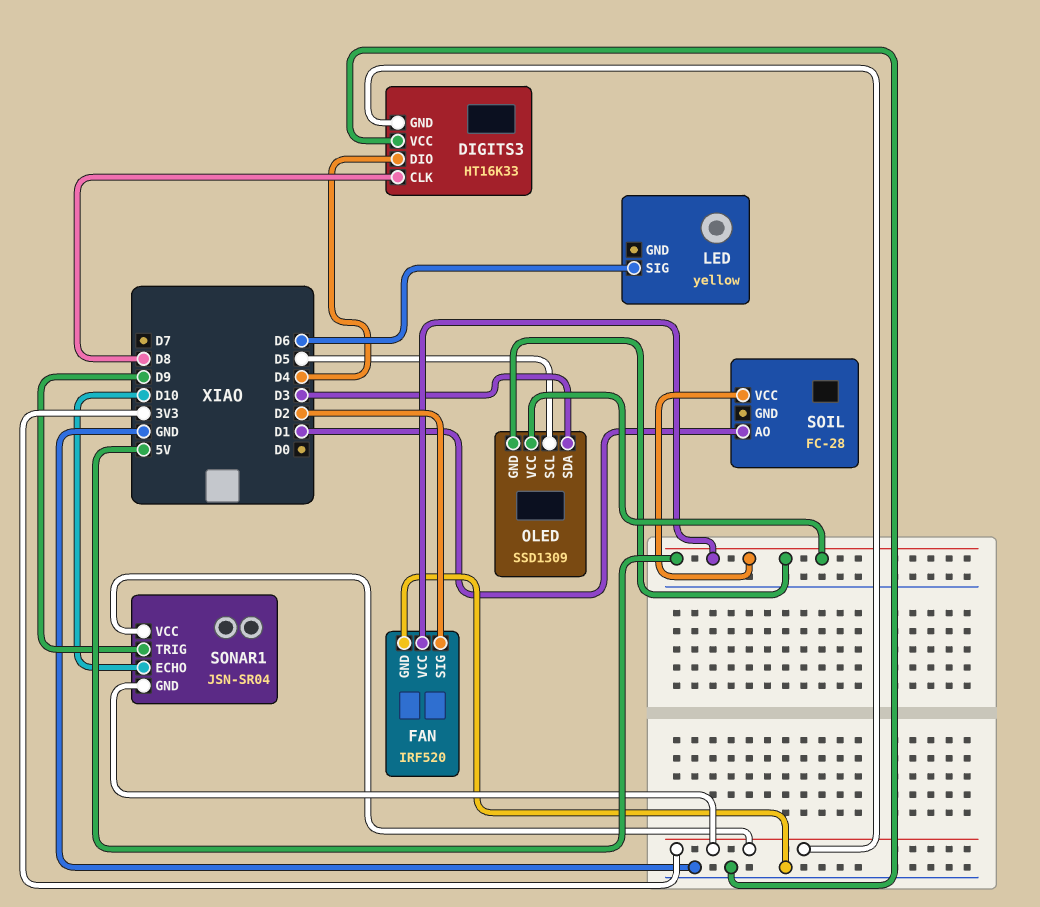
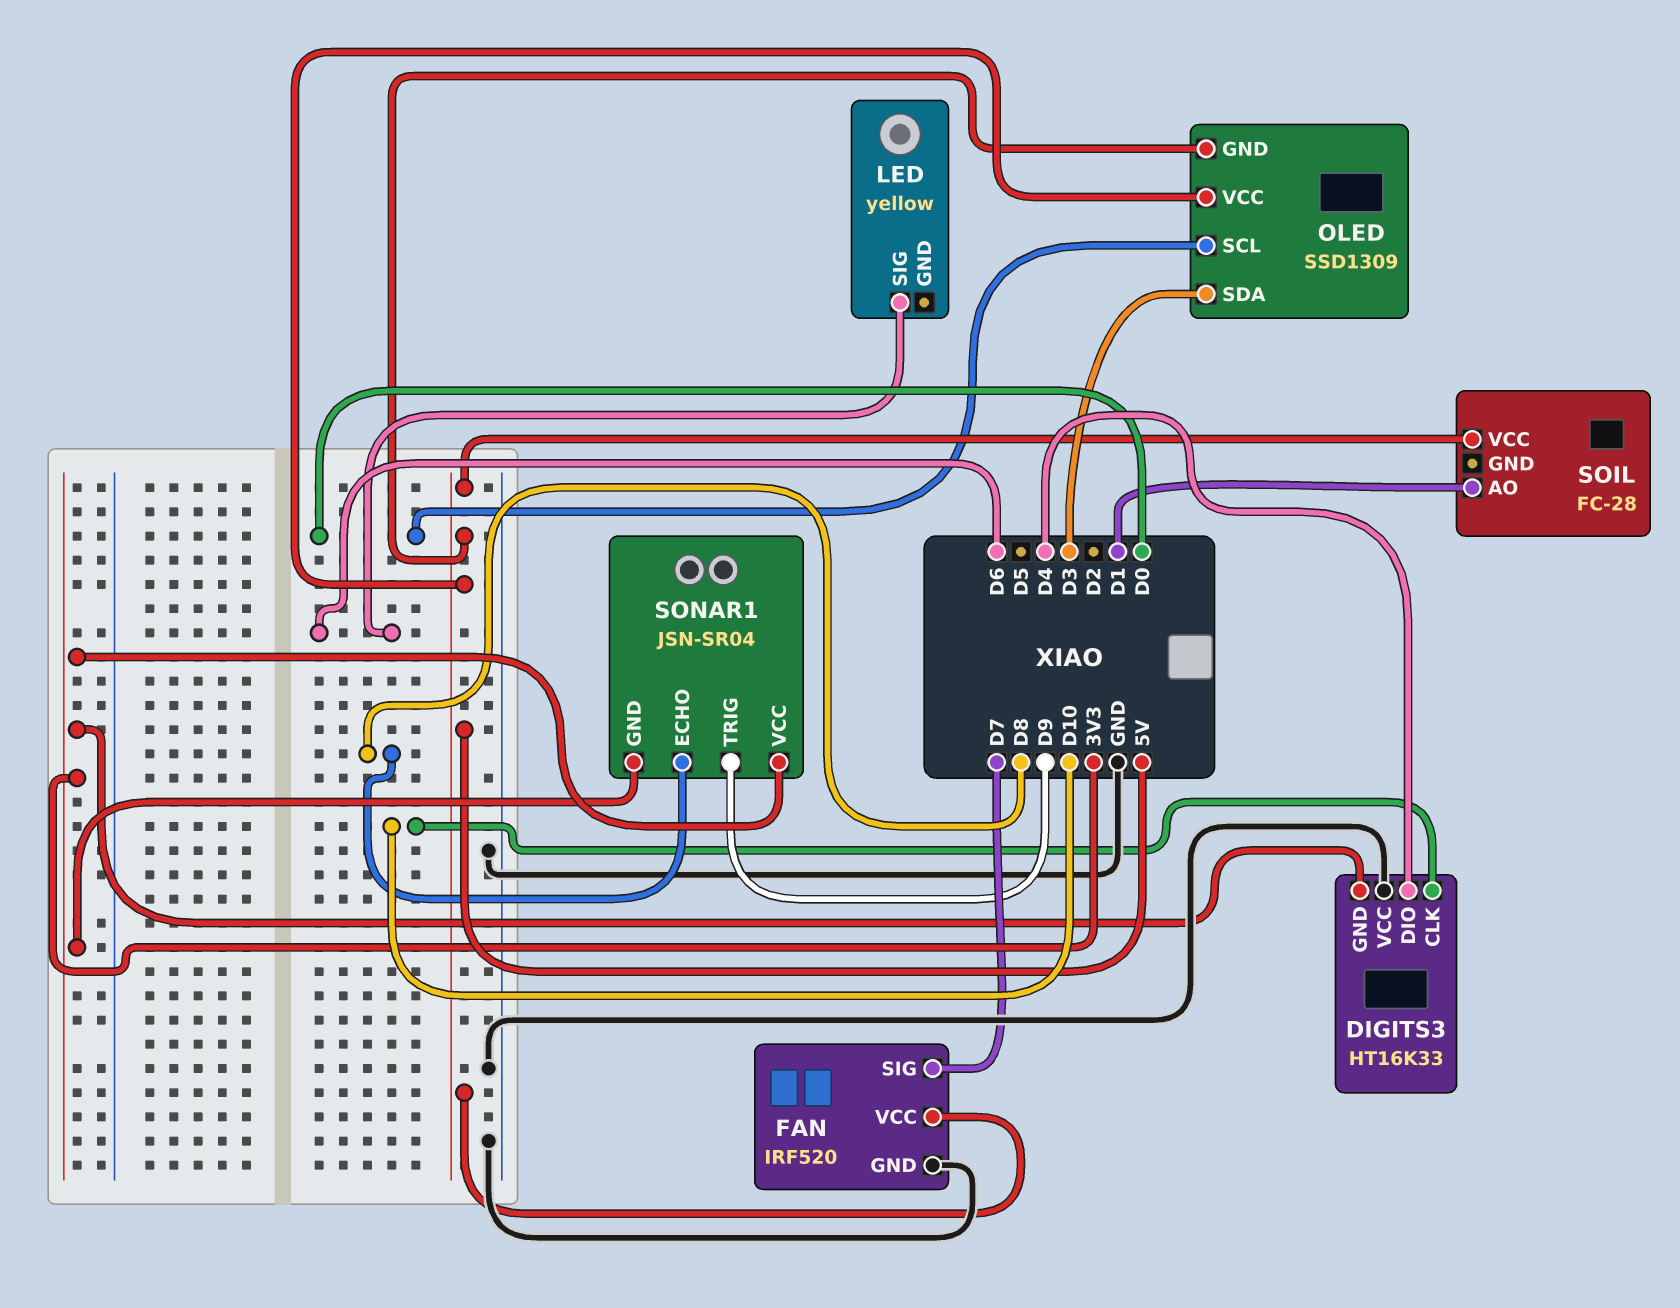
DIGITS3 pin CLK: D8 -> D10
FAN pin SIG: D2 -> D7
OLED pin SCL: D5 -> D0
SONAR1 pin ECHO: D10 -> D8

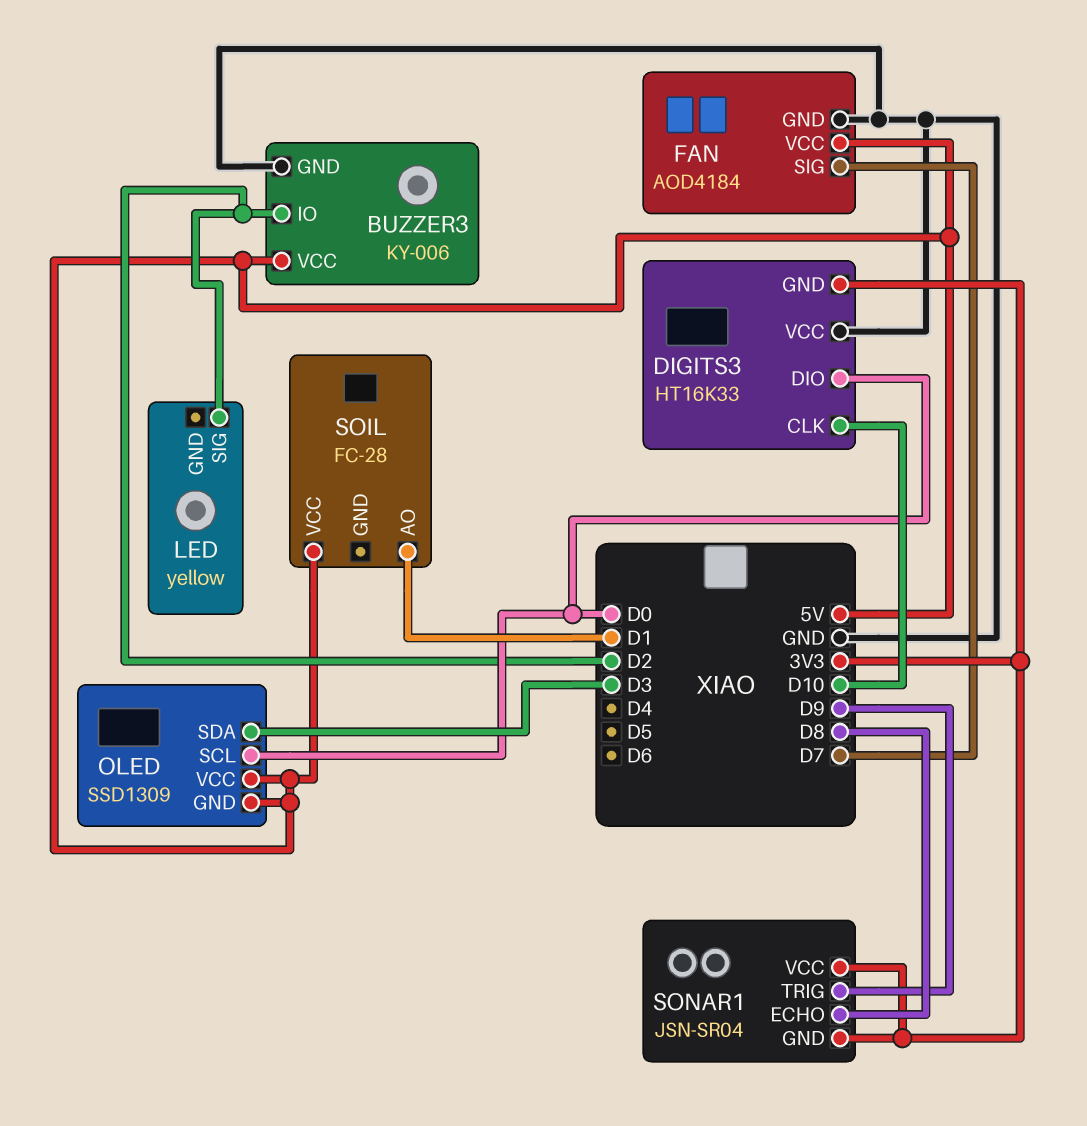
BUZZER3: none -> KY-006
BUZZER3 pin GND: none -> GND
BUZZER3 pin IO: none -> D2
BUZZER3 pin VCC: none -> 5V
DIGITS3 pin DIO: D4 -> D0
FAN: IRF520 -> AOD4184
LED pin SIG: D6 -> D2

